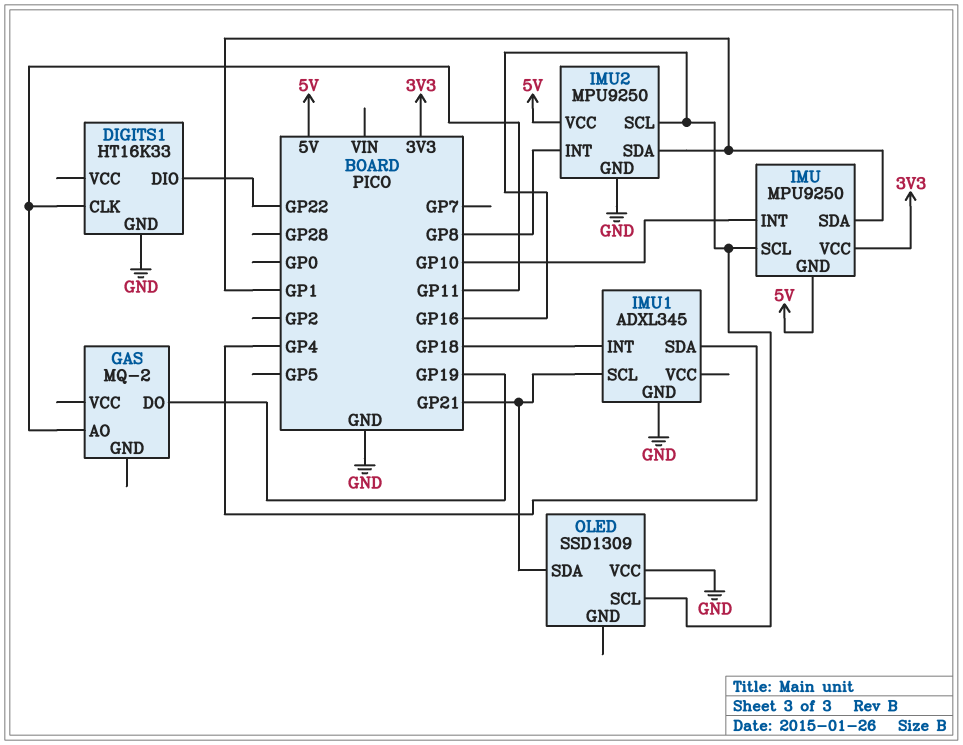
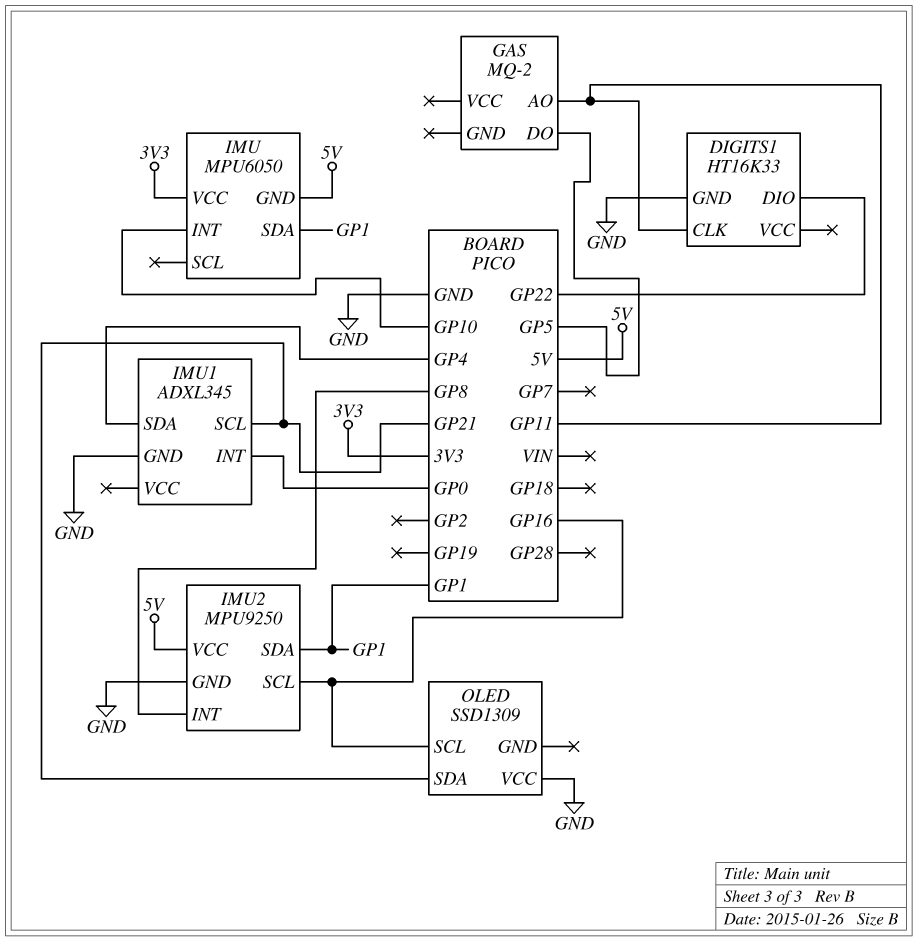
GAS pin DO: GP19 -> GP5
IMU: MPU9250 -> MPU6050
IMU pin SCL: GP16 -> none
IMU1 pin INT: GP18 -> GP0

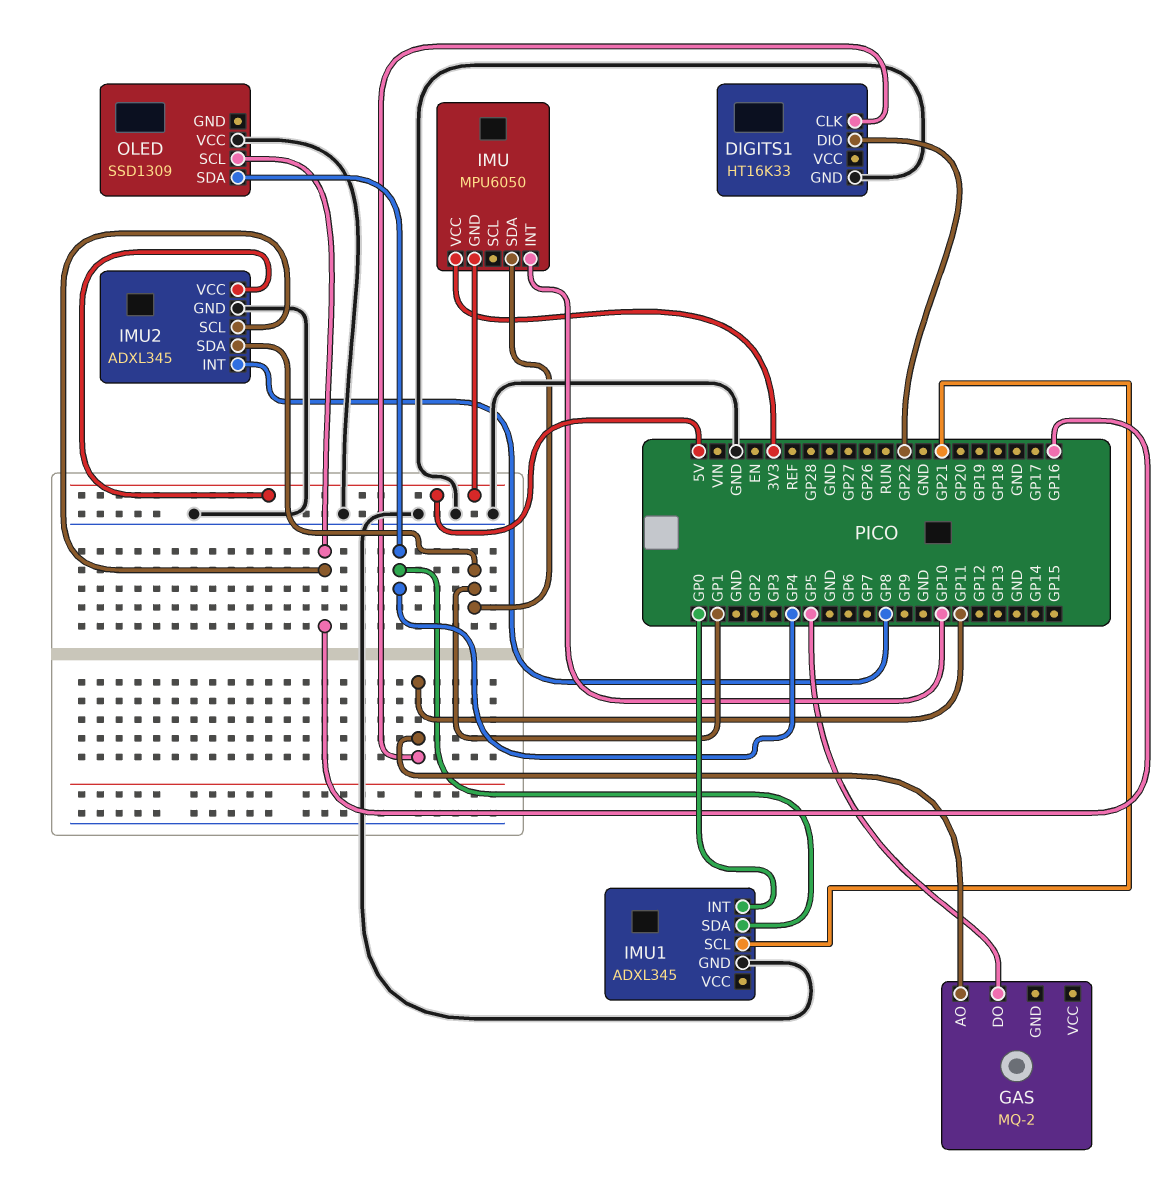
IMU2: MPU9250 -> ADXL345
OLED pin SDA: GP21 -> GP4

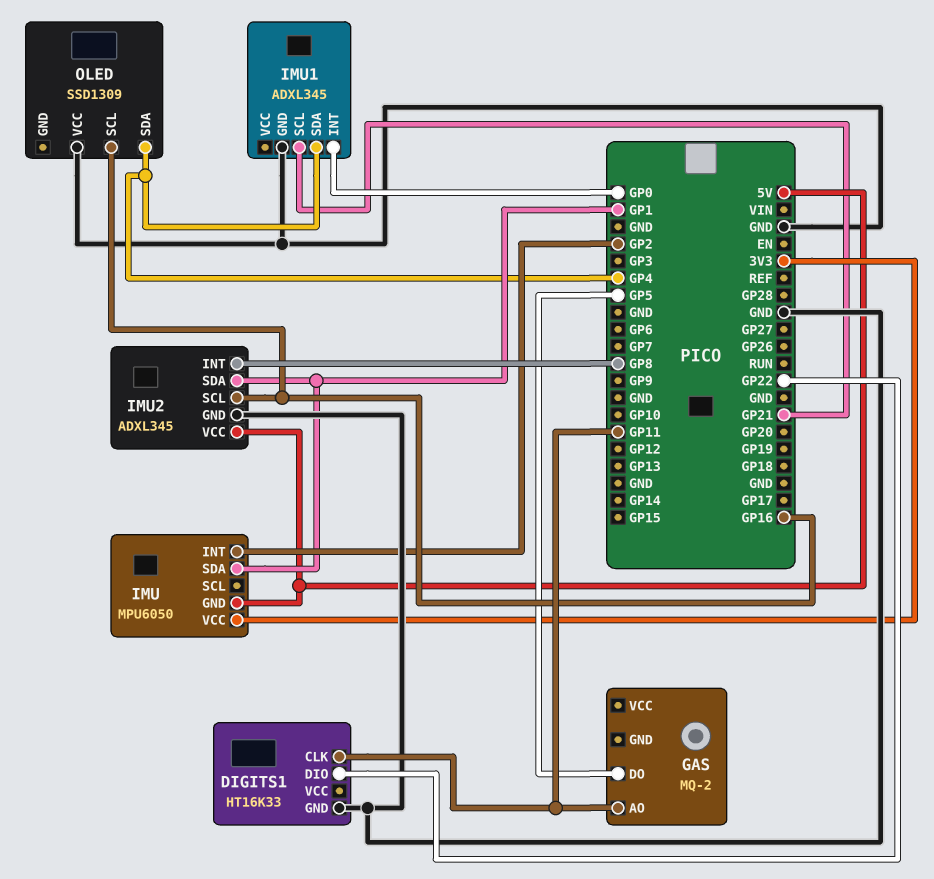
IMU pin INT: GP10 -> GP2

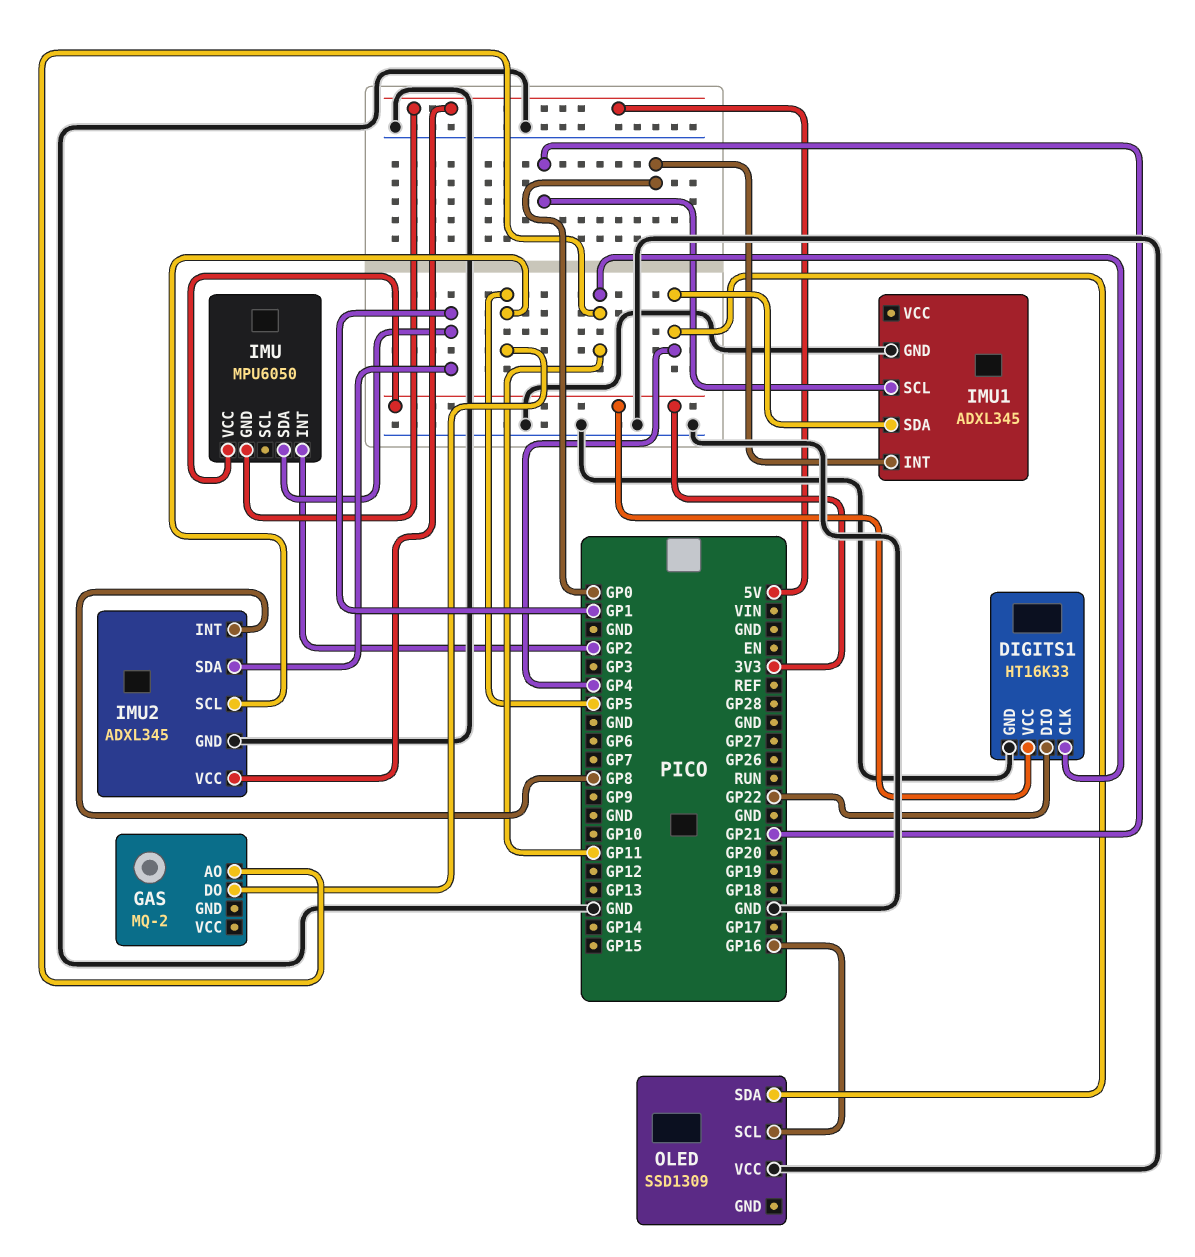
DIGITS1 pin VCC: none -> 3V3
IMU2 pin SCL: GP16 -> GP5

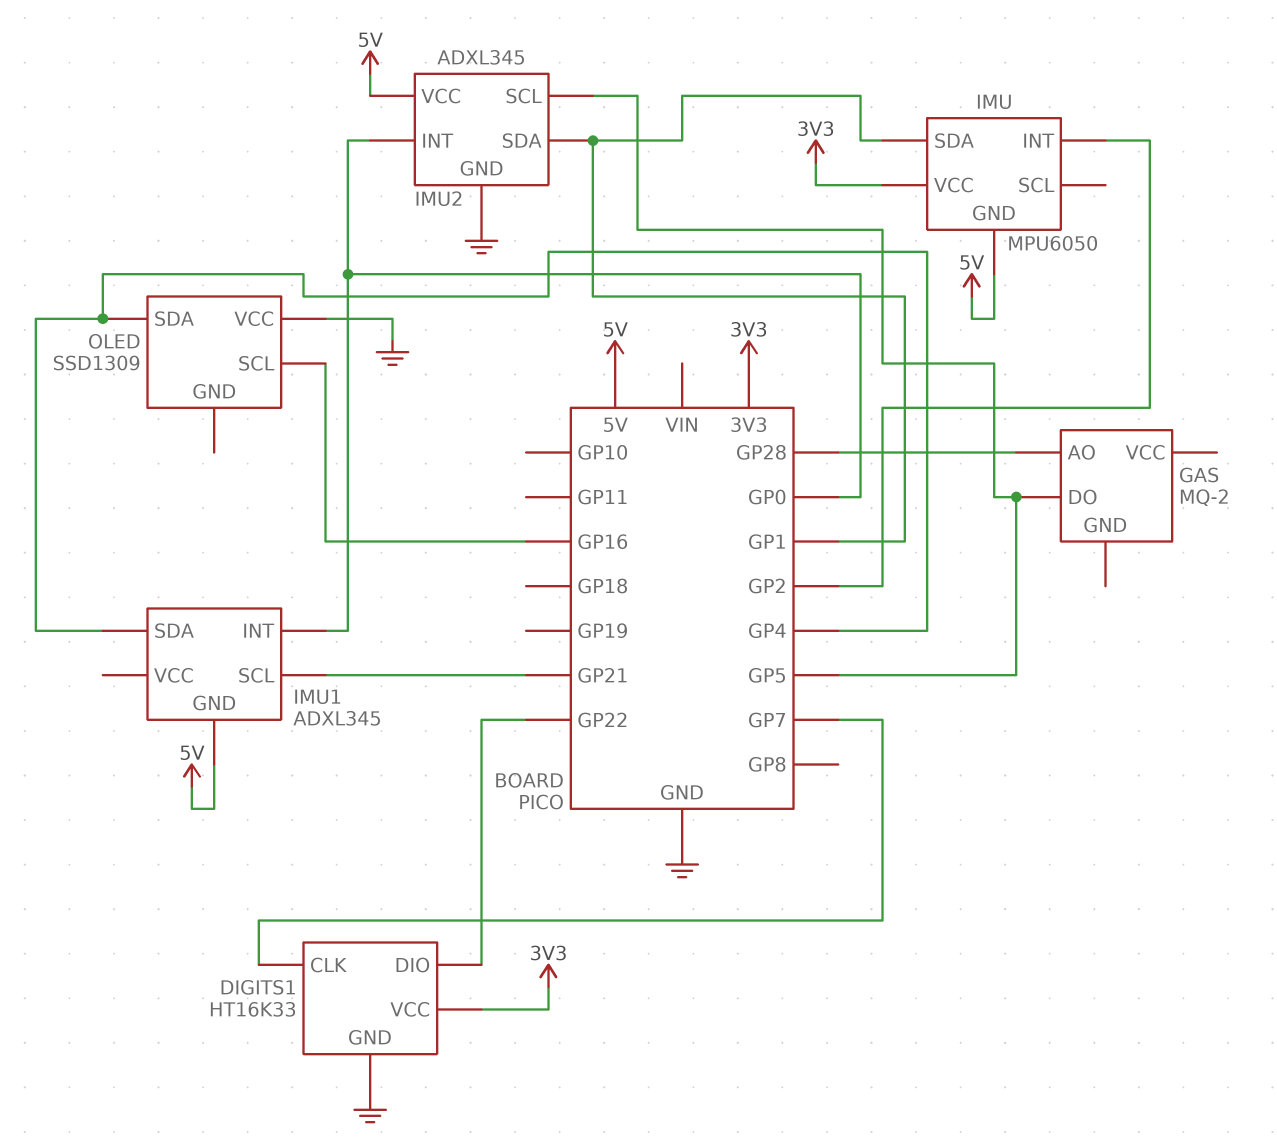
DIGITS1 pin CLK: GP11 -> GP7
GAS pin AO: GP11 -> GP28
IMU1 pin GND: GND -> 5V
IMU2 pin INT: GP8 -> GP0

